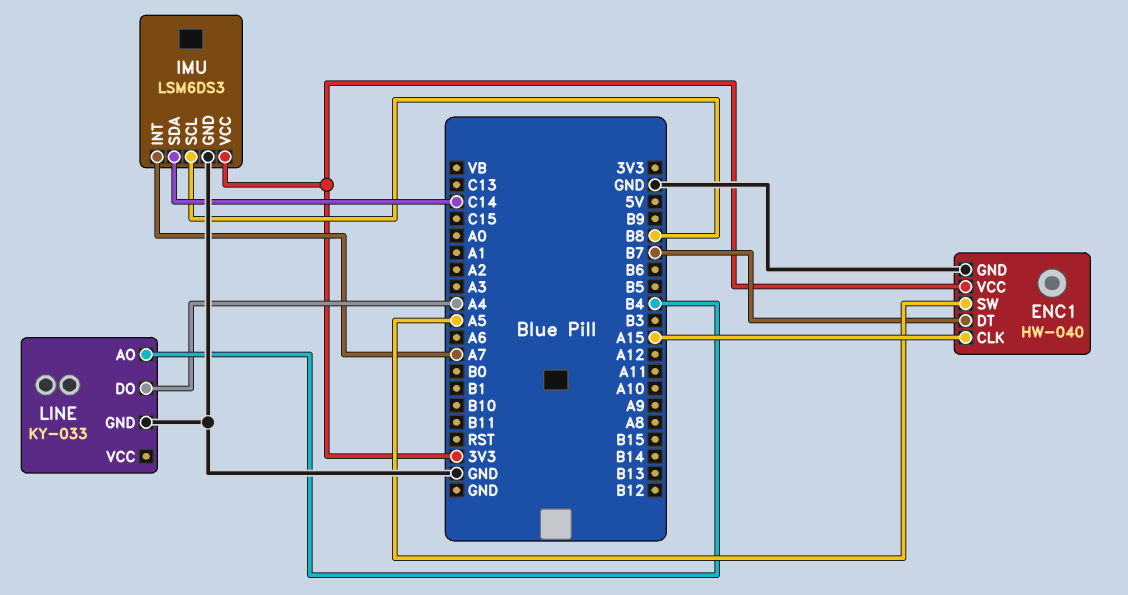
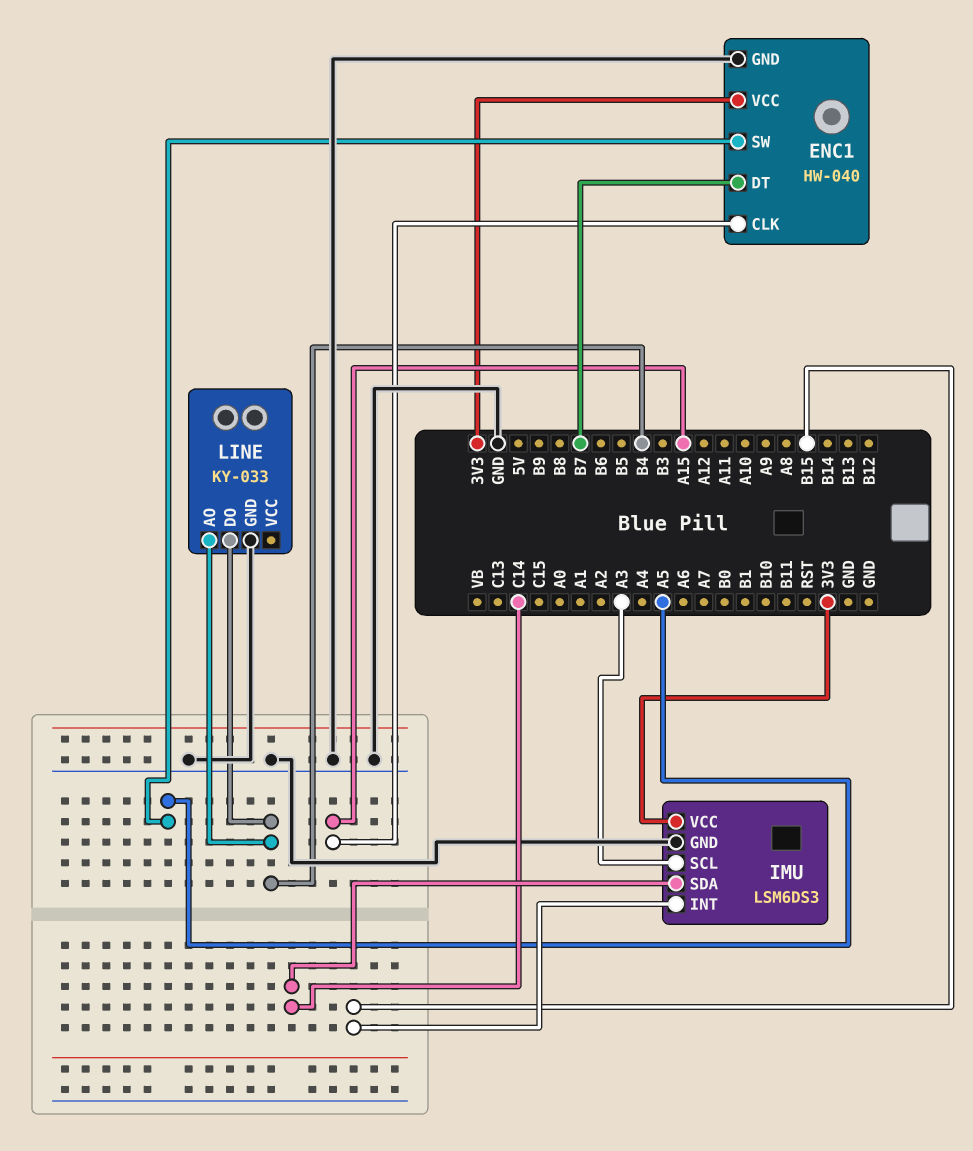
IMU pin INT: A7 -> B15
IMU pin SCL: B8 -> A3
LINE pin DO: A4 -> B4

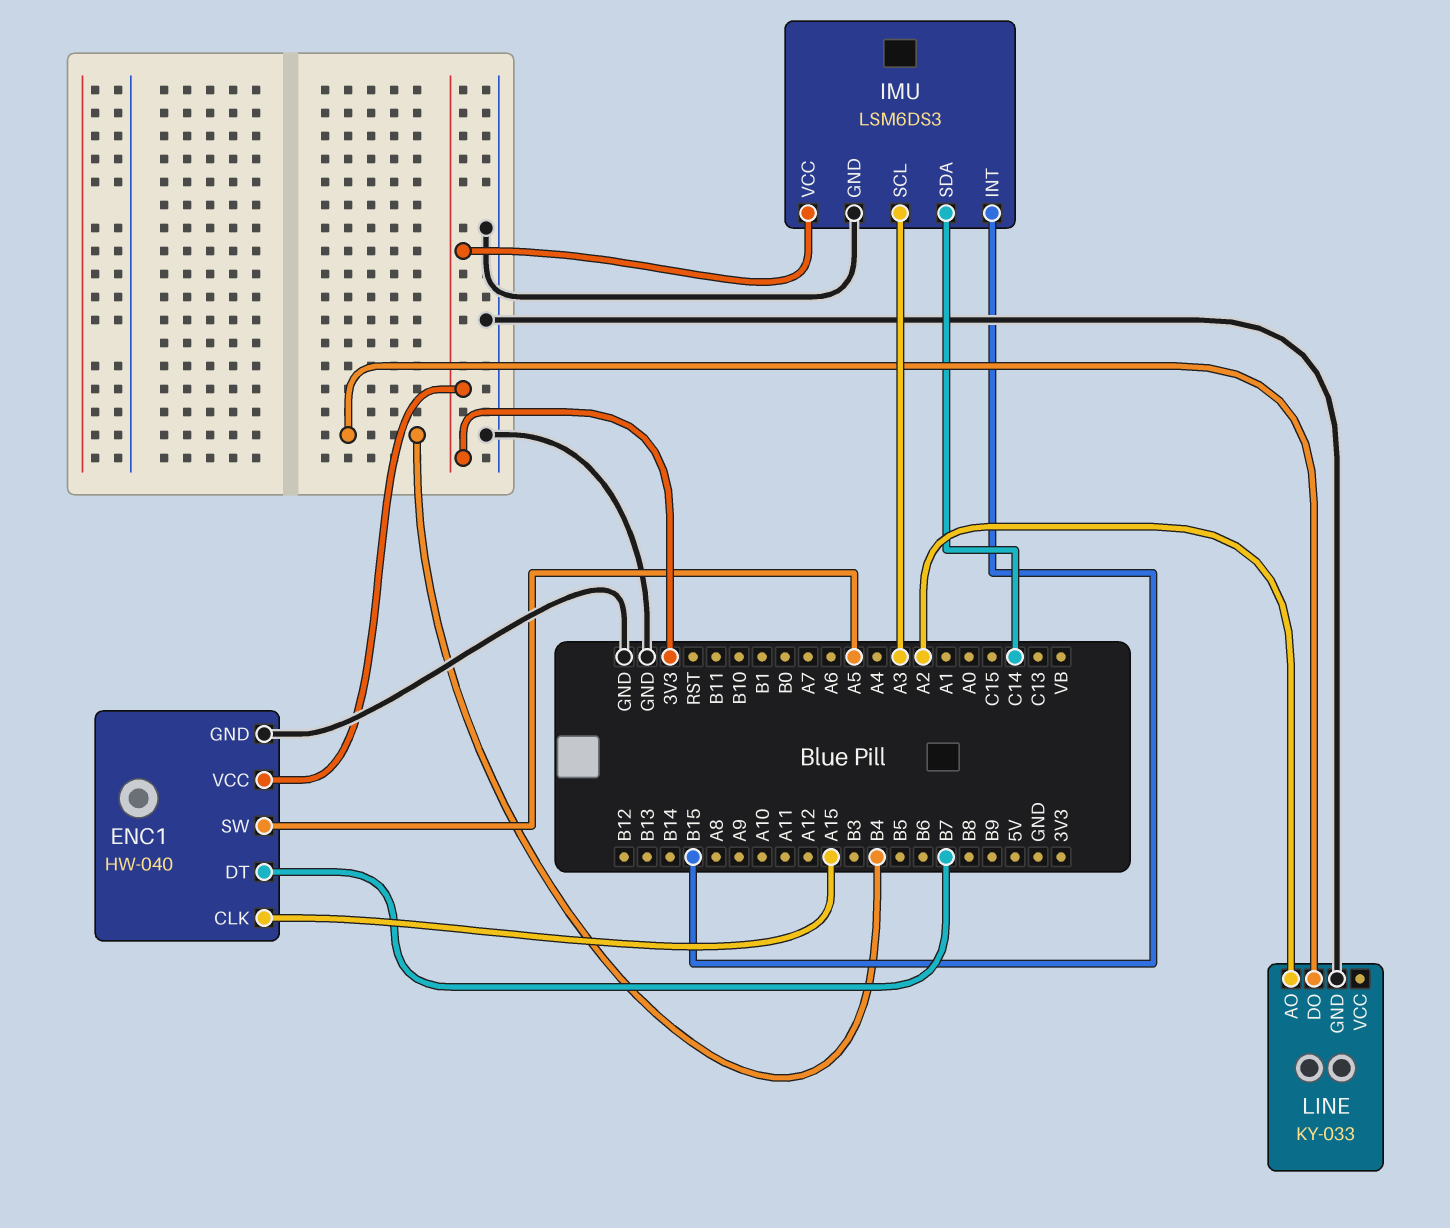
LINE pin AO: B4 -> A2

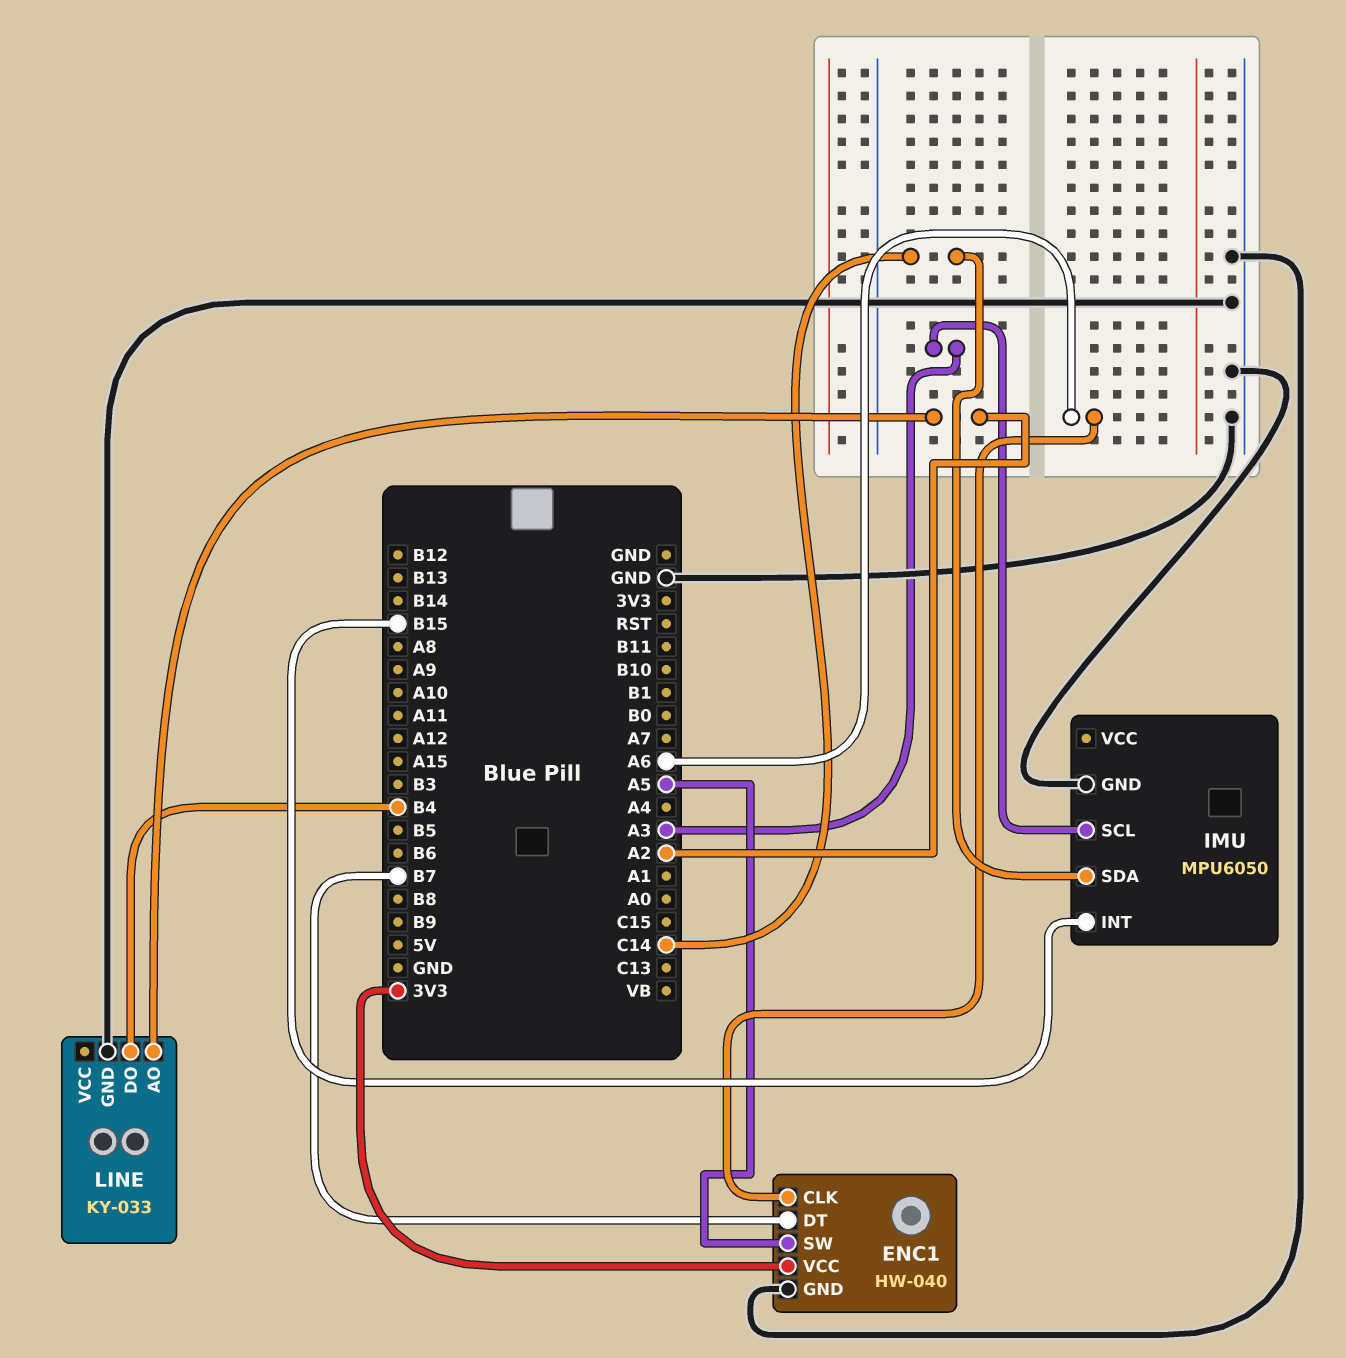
ENC1 pin CLK: A15 -> A6
IMU: LSM6DS3 -> MPU6050
IMU pin VCC: 3V3 -> none

